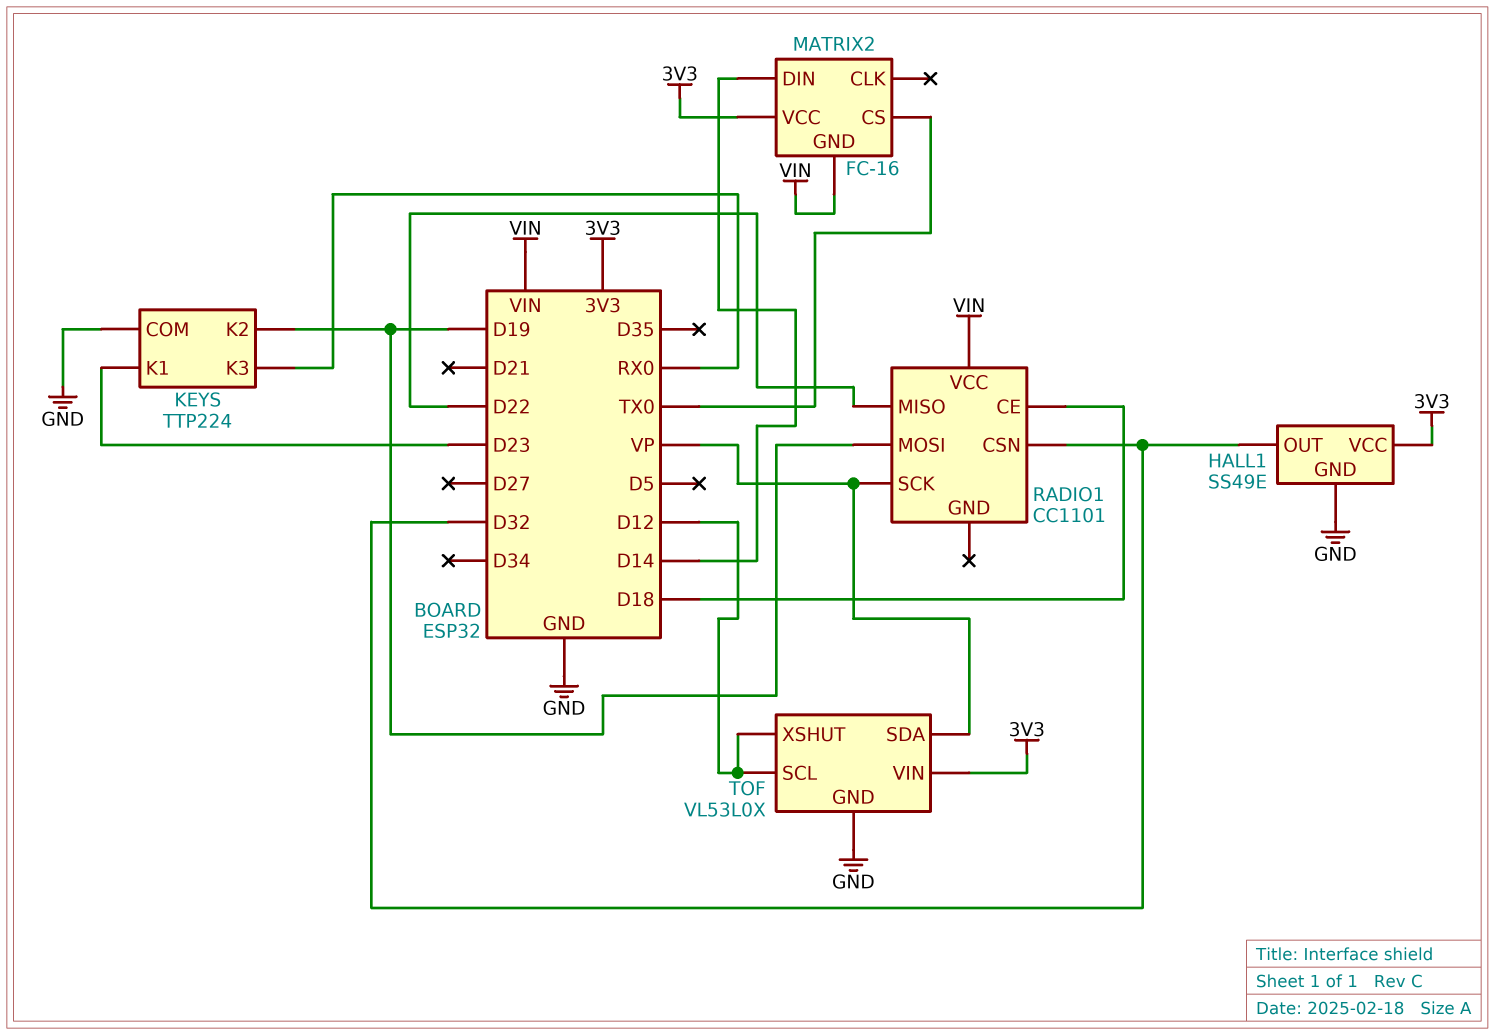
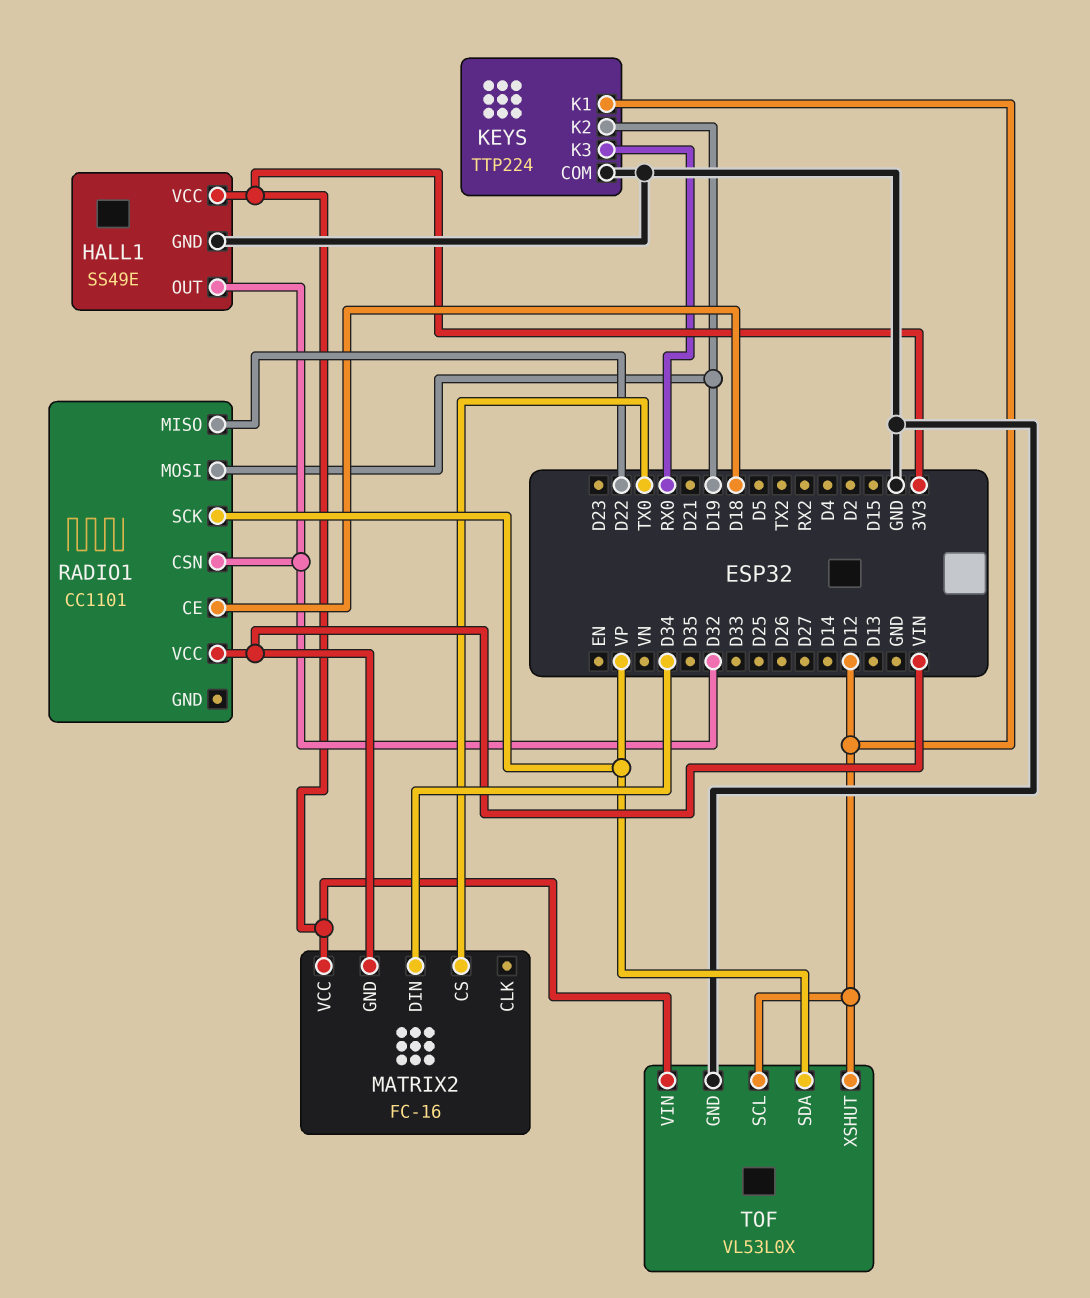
KEYS pin K1: D23 -> D12
MATRIX2 pin DIN: D14 -> D34

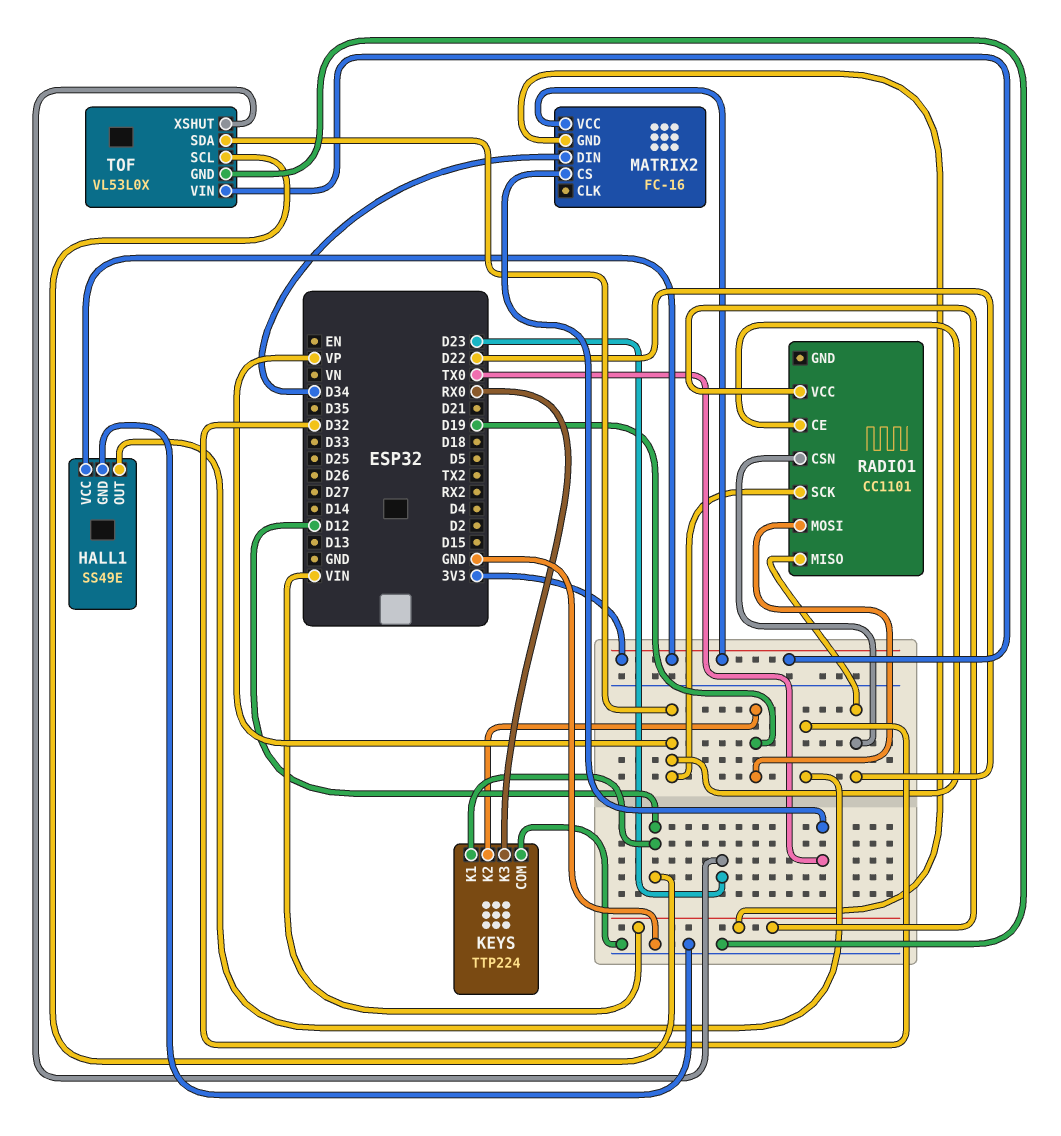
RADIO1 pin CE: D18 -> VP
RADIO1 pin CSN: D32 -> D22
TOF pin XSHUT: D12 -> D23

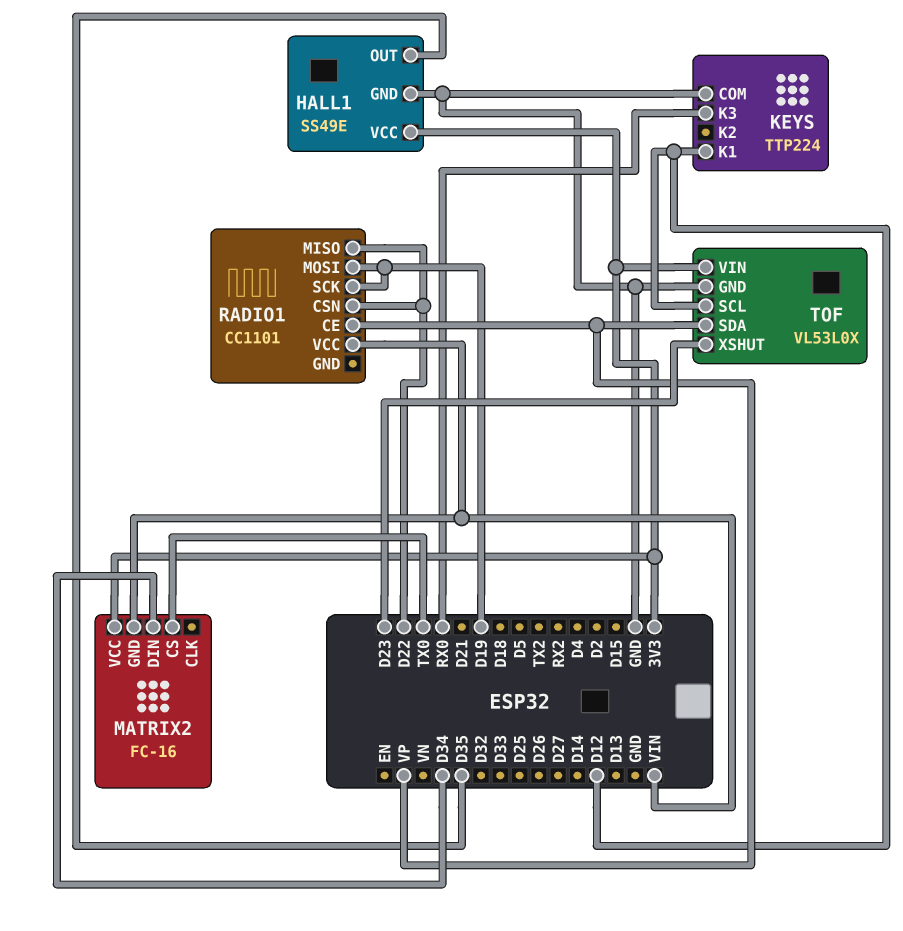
HALL1 pin OUT: D32 -> D35
KEYS pin K2: D19 -> none
RADIO1 pin SCK: VP -> D19

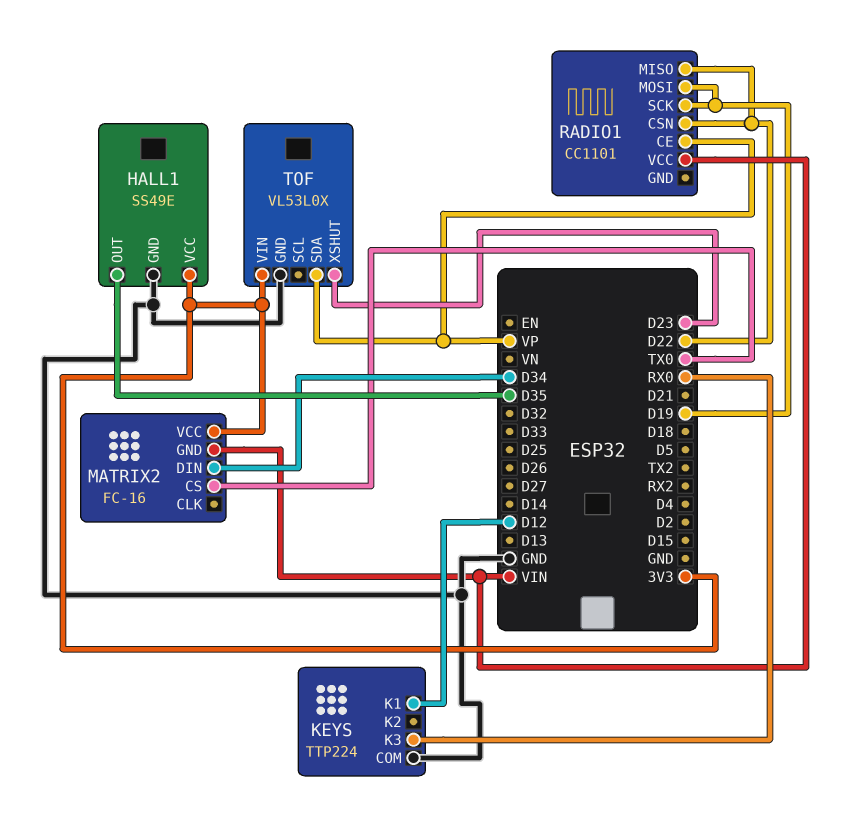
TOF pin SCL: D12 -> none

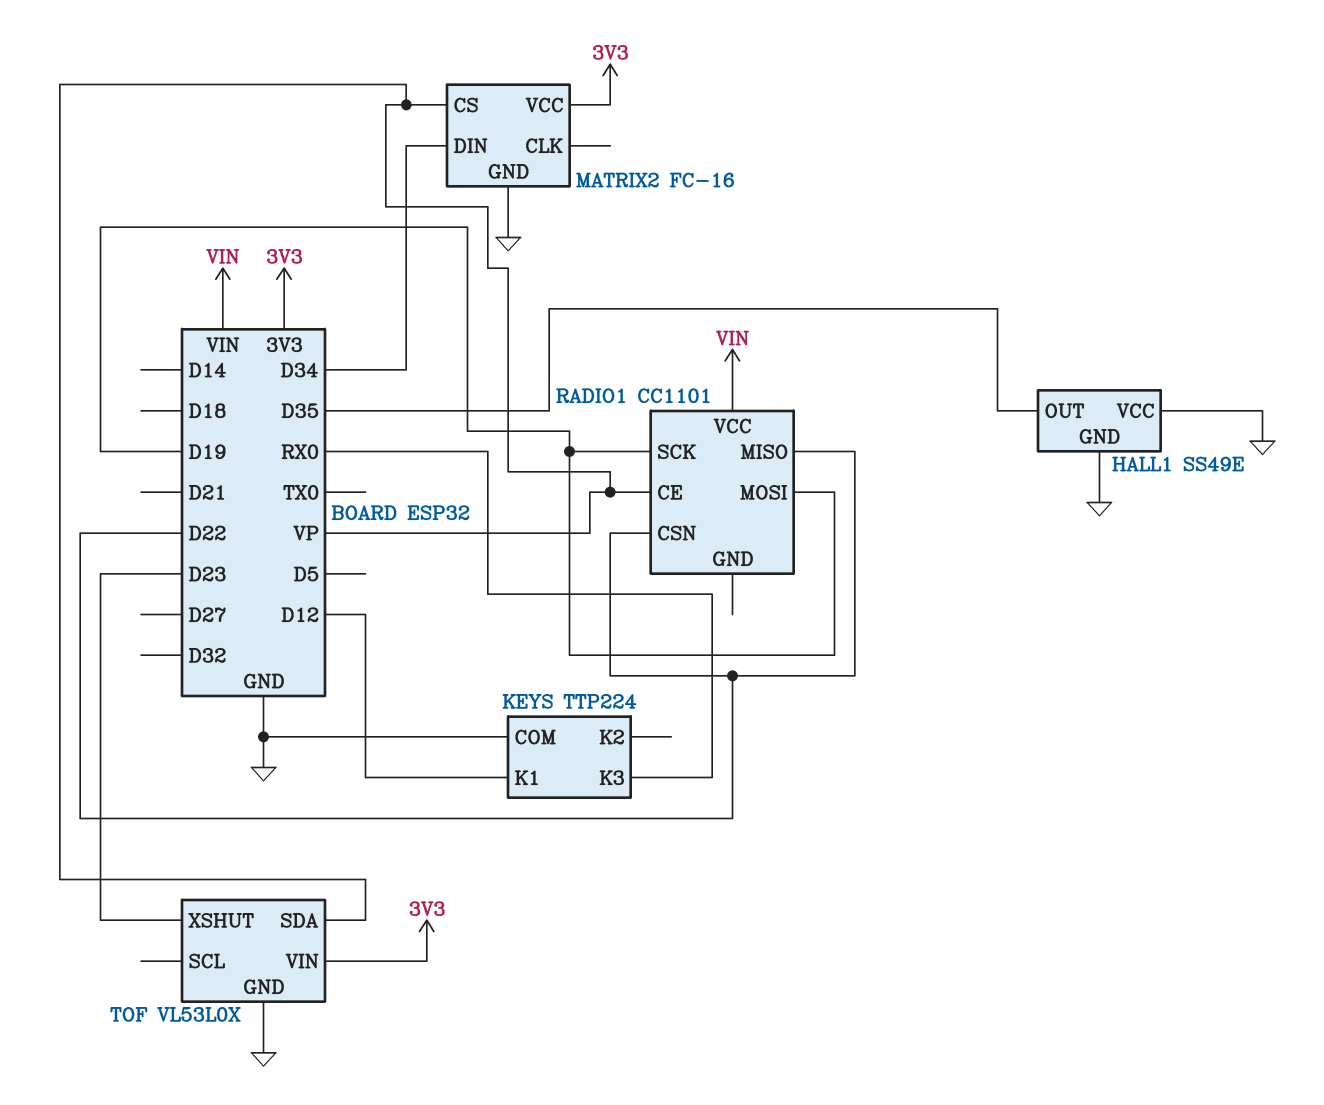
HALL1 pin VCC: 3V3 -> GND
MATRIX2 pin CS: TX0 -> VP
MATRIX2 pin GND: VIN -> GND

